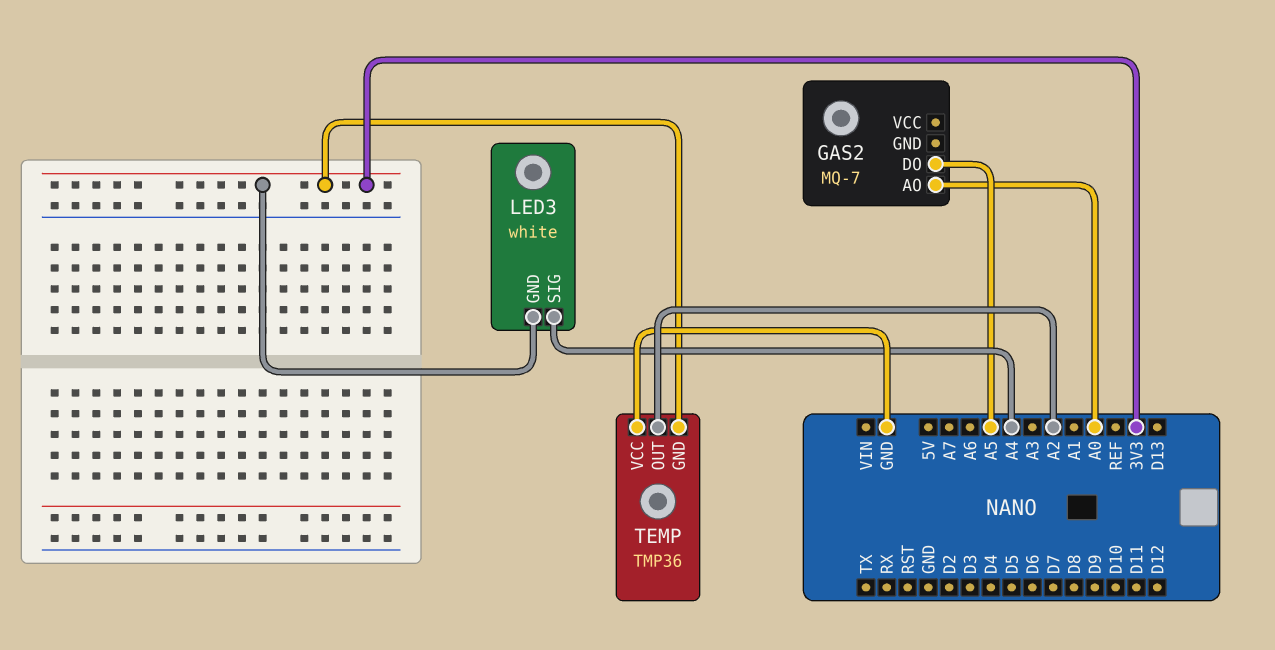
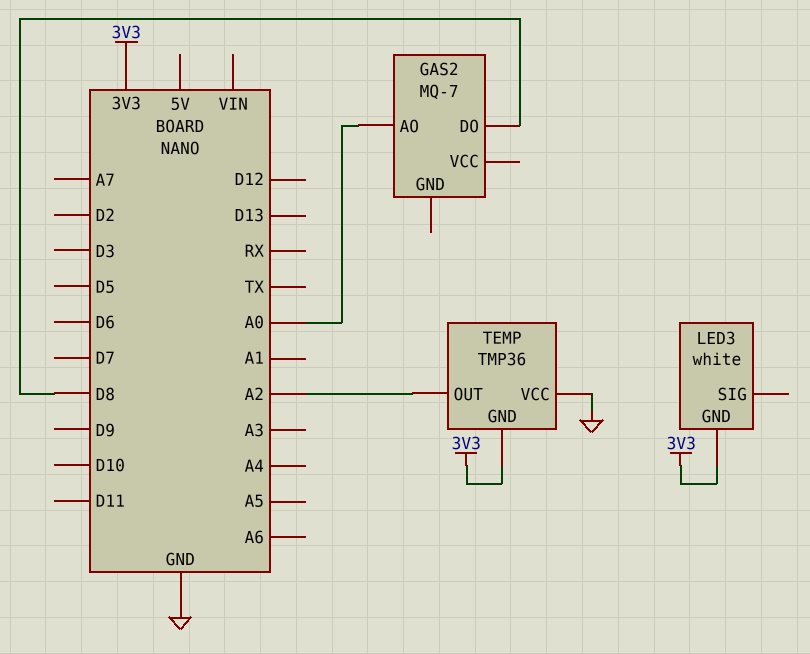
GAS2 pin DO: A5 -> D8
LED3 pin SIG: A4 -> none

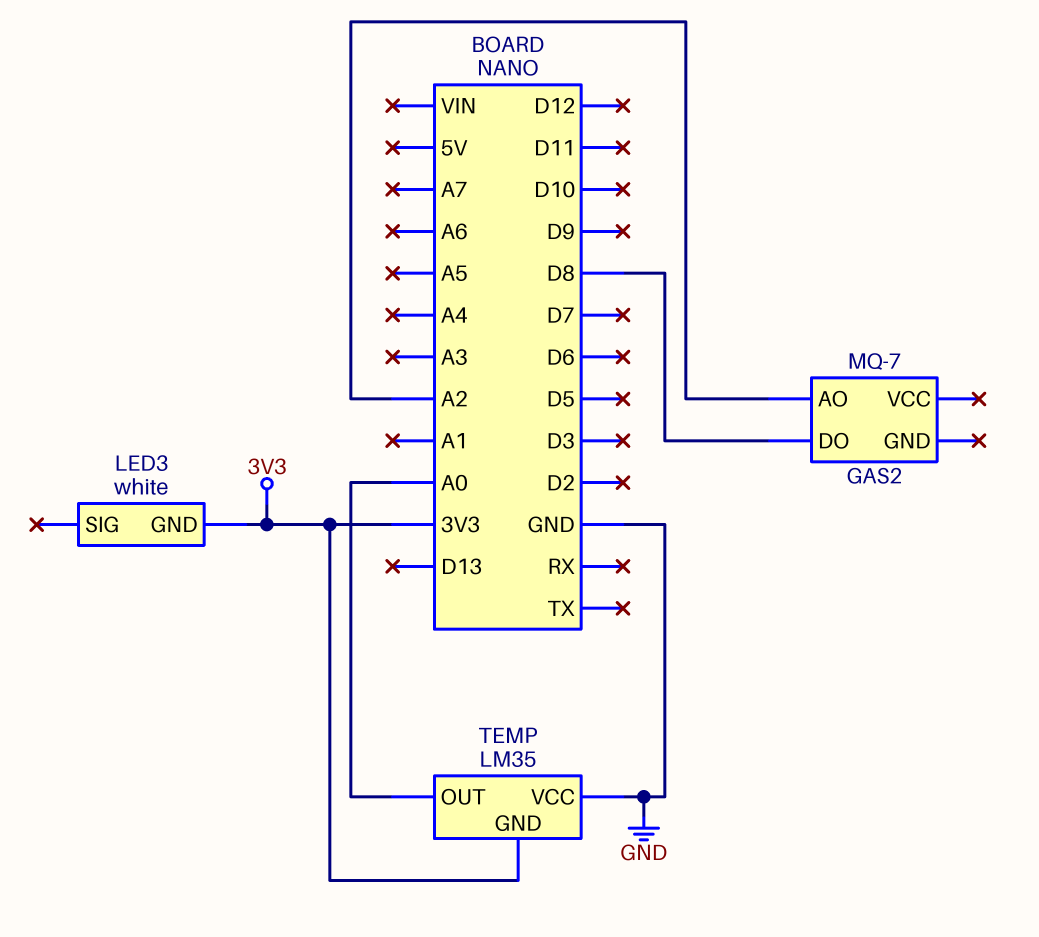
GAS2 pin AO: A0 -> A2
TEMP: TMP36 -> LM35
TEMP pin OUT: A2 -> A0

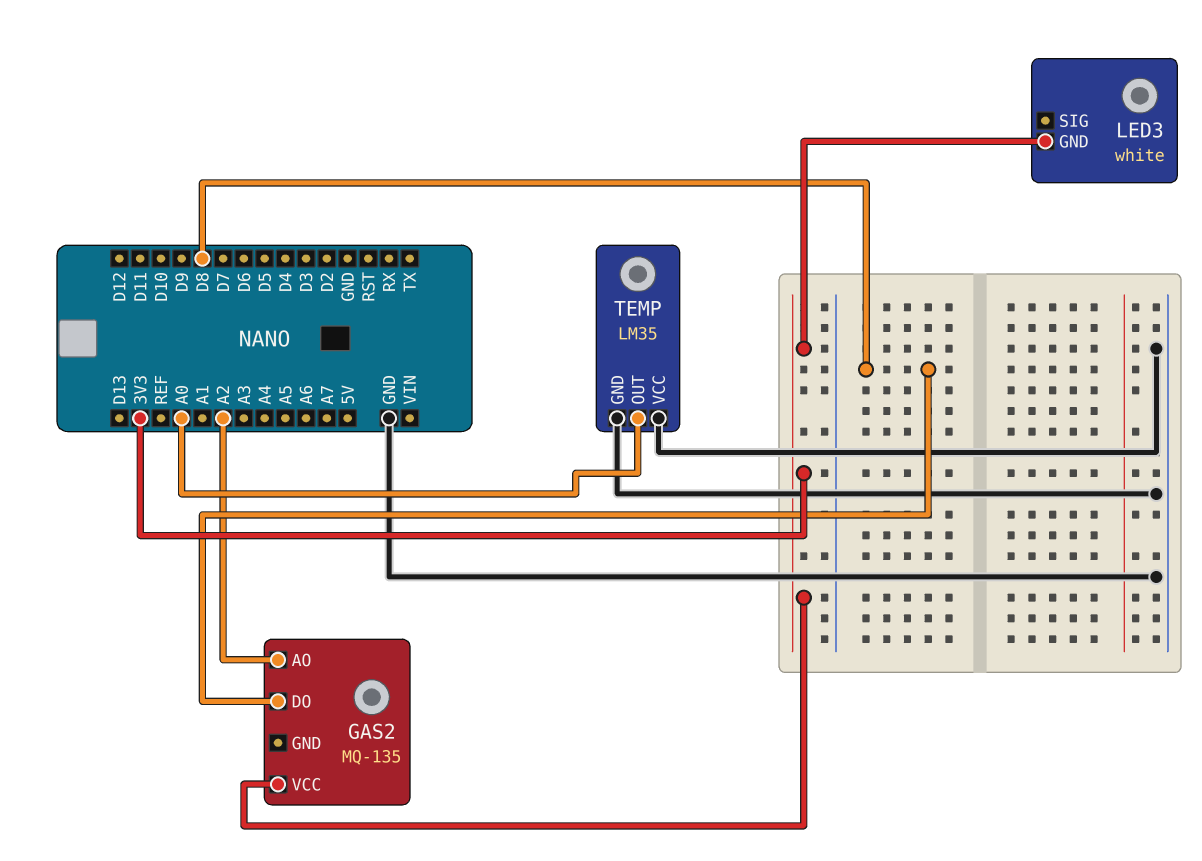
GAS2: MQ-7 -> MQ-135
GAS2 pin VCC: none -> 3V3
TEMP pin GND: 3V3 -> GND

